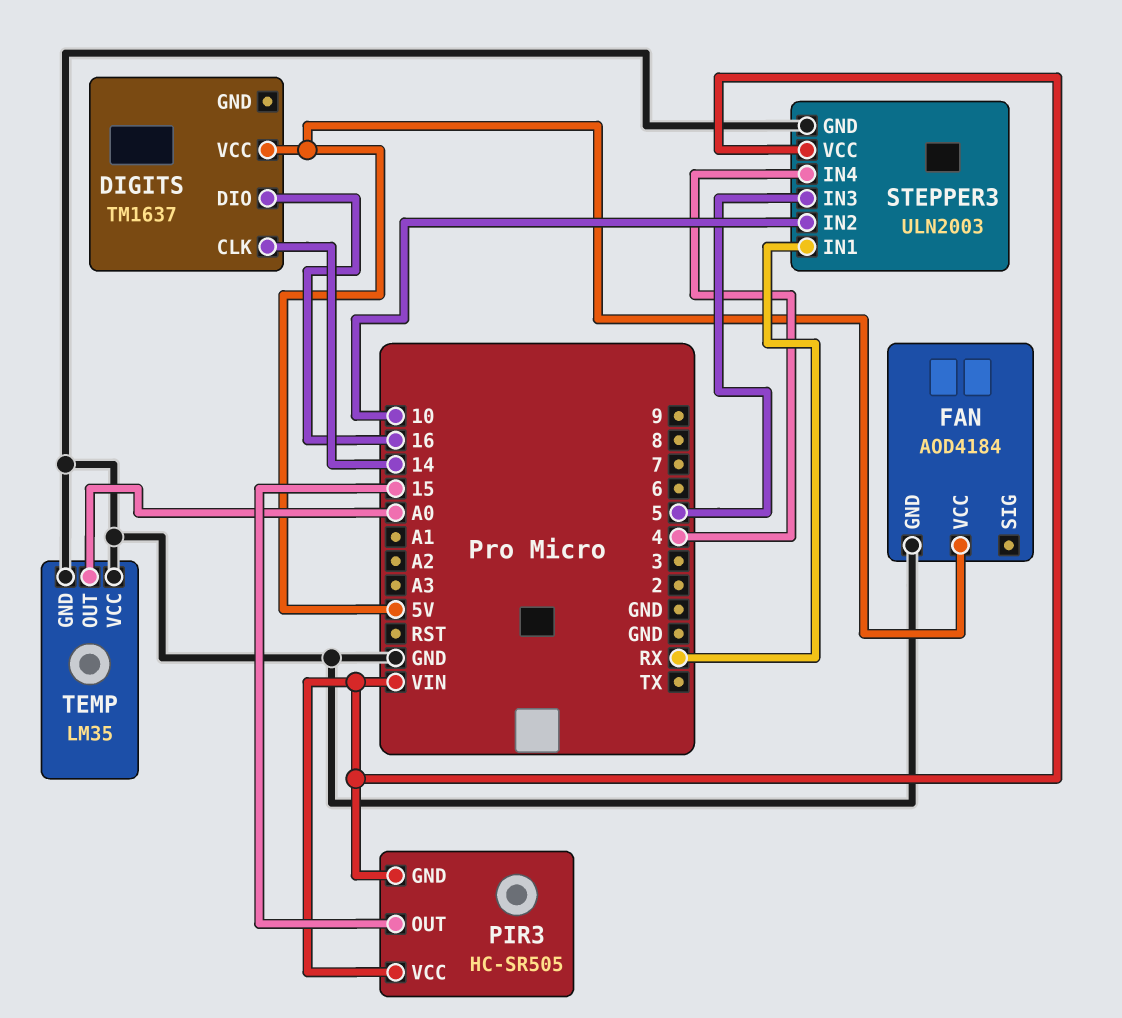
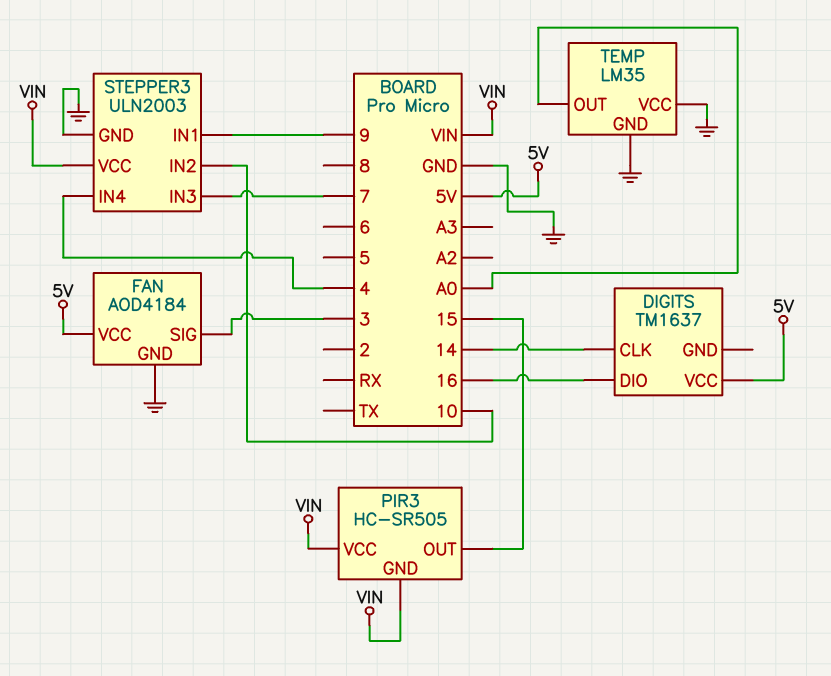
FAN pin SIG: none -> 3
STEPPER3 pin IN1: RX -> 9
STEPPER3 pin IN3: 5 -> 7

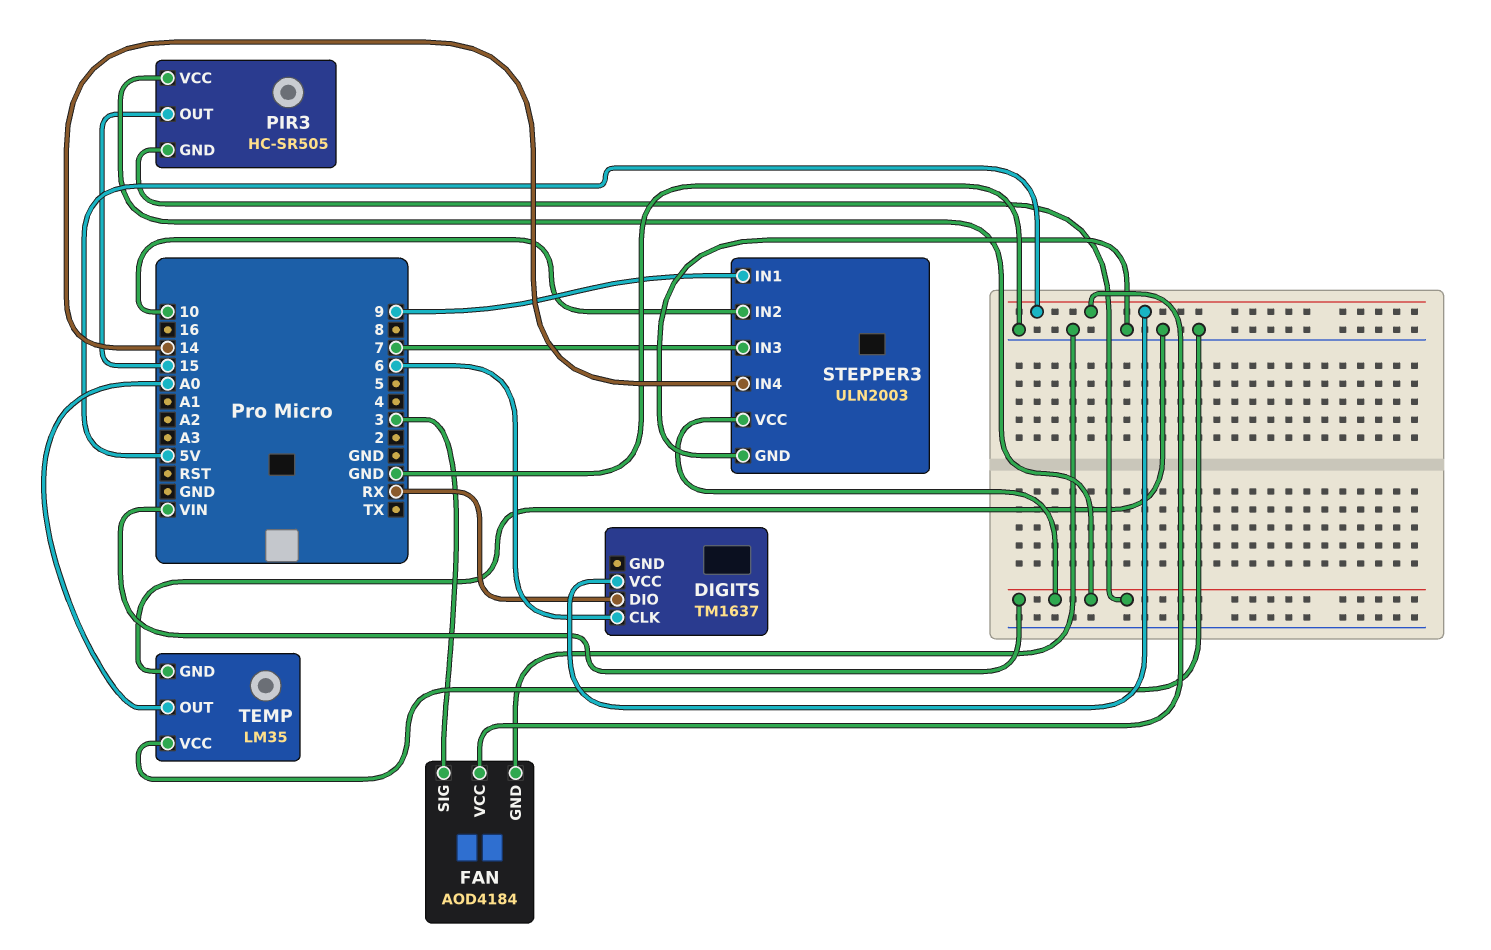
DIGITS pin CLK: 14 -> 6
DIGITS pin DIO: 16 -> RX
STEPPER3 pin IN4: 4 -> 14

